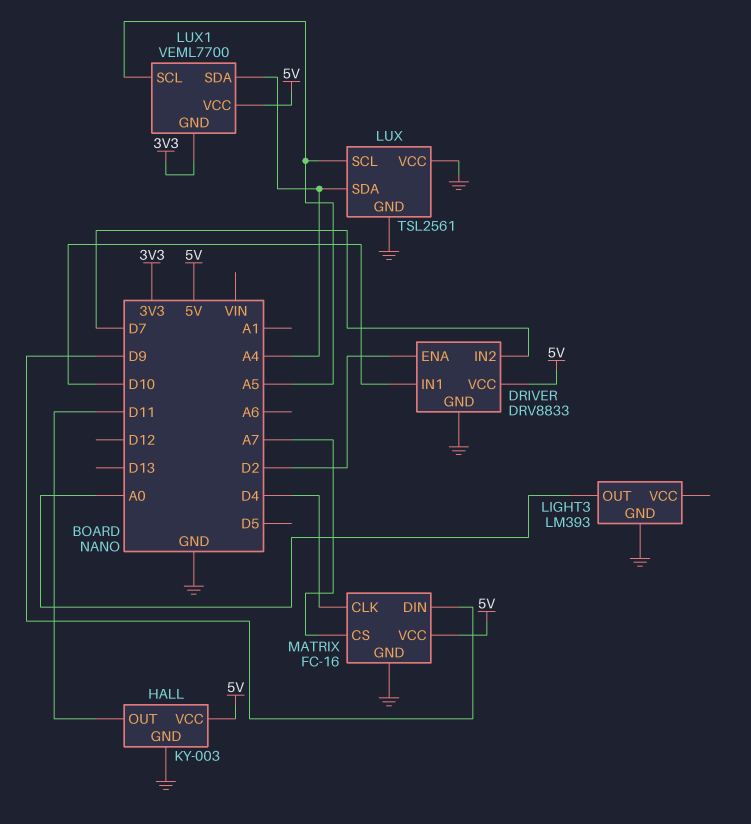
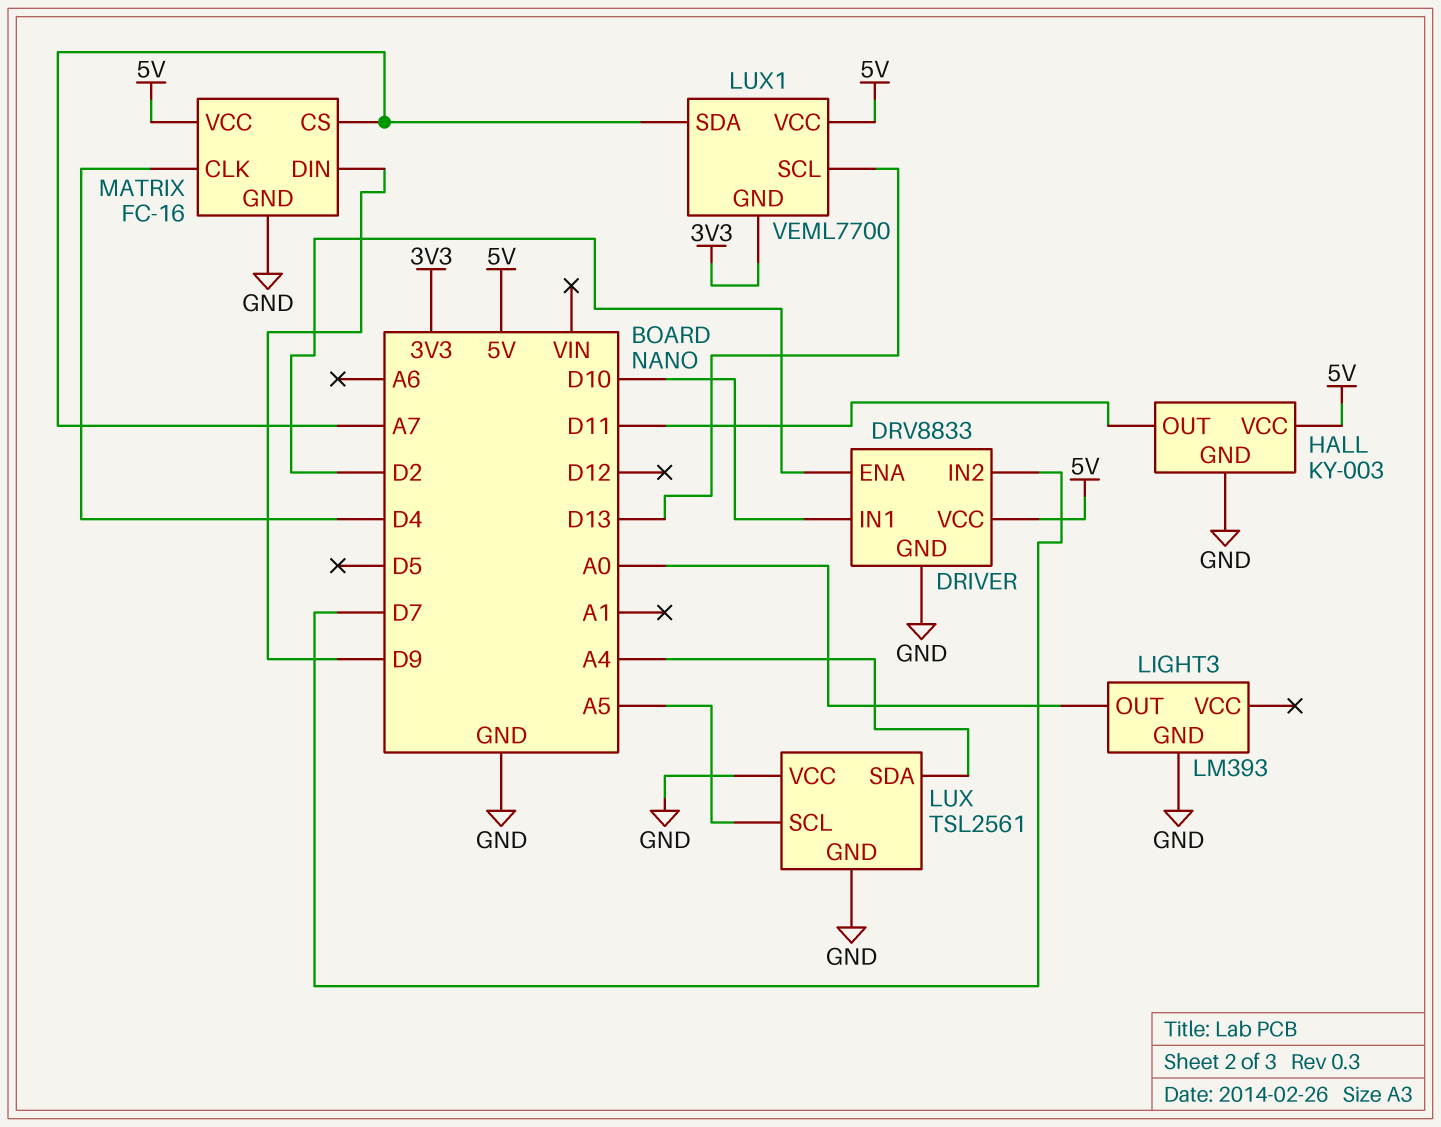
LUX1 pin SCL: A5 -> D13
LUX1 pin SDA: A4 -> A7

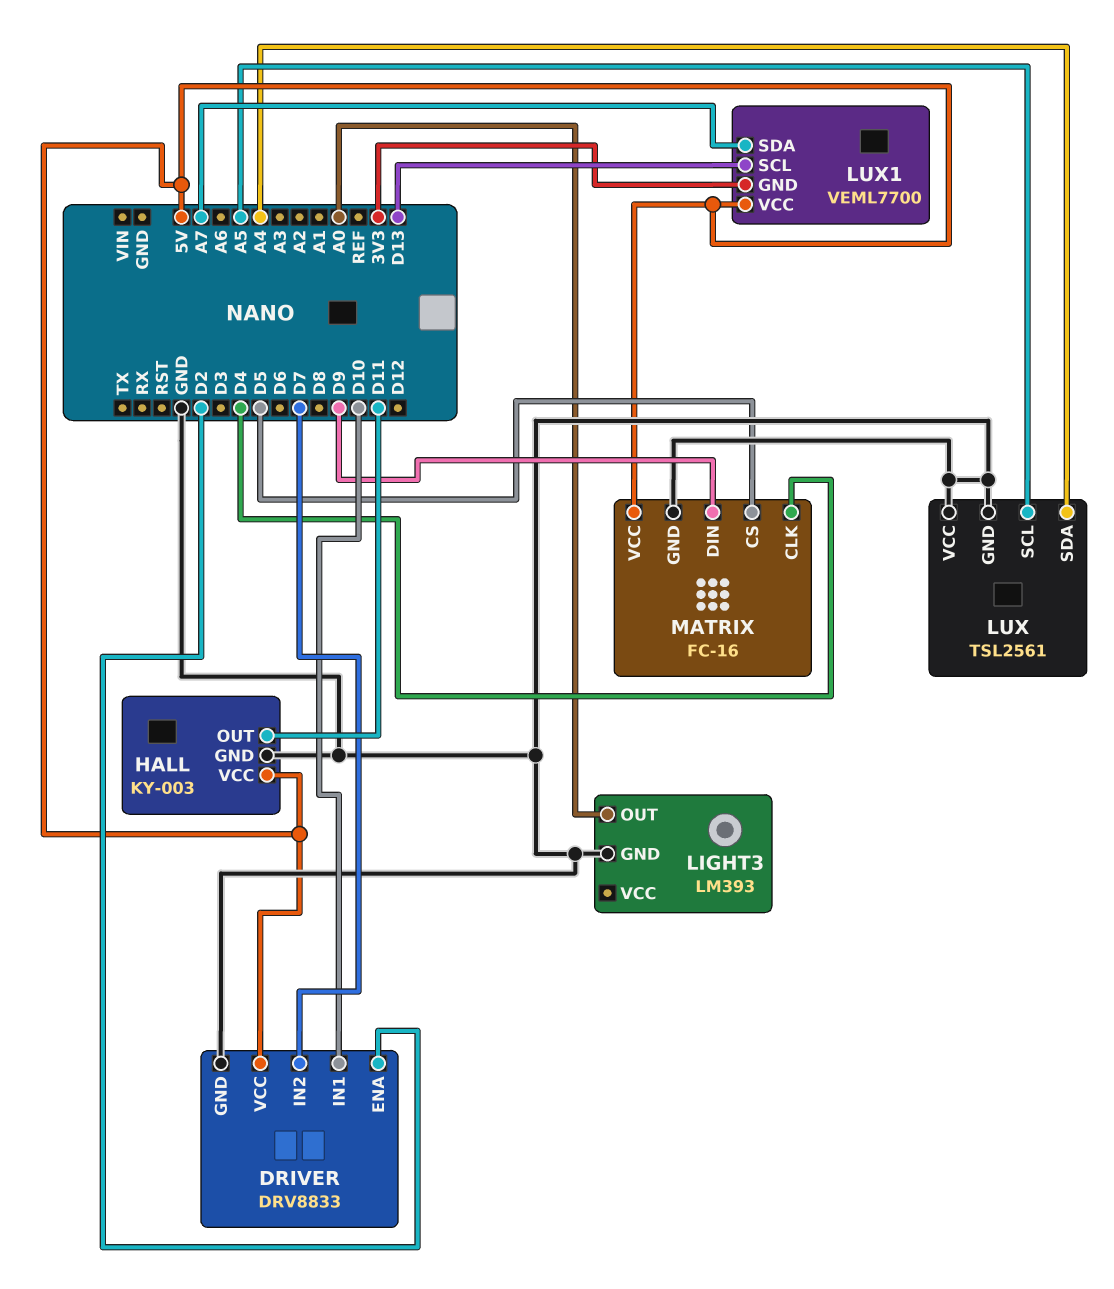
MATRIX pin CS: A7 -> D5

